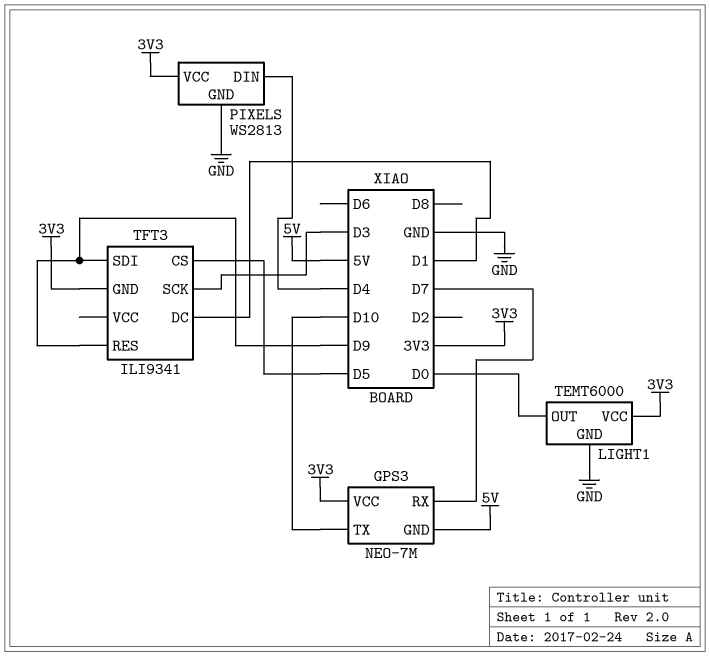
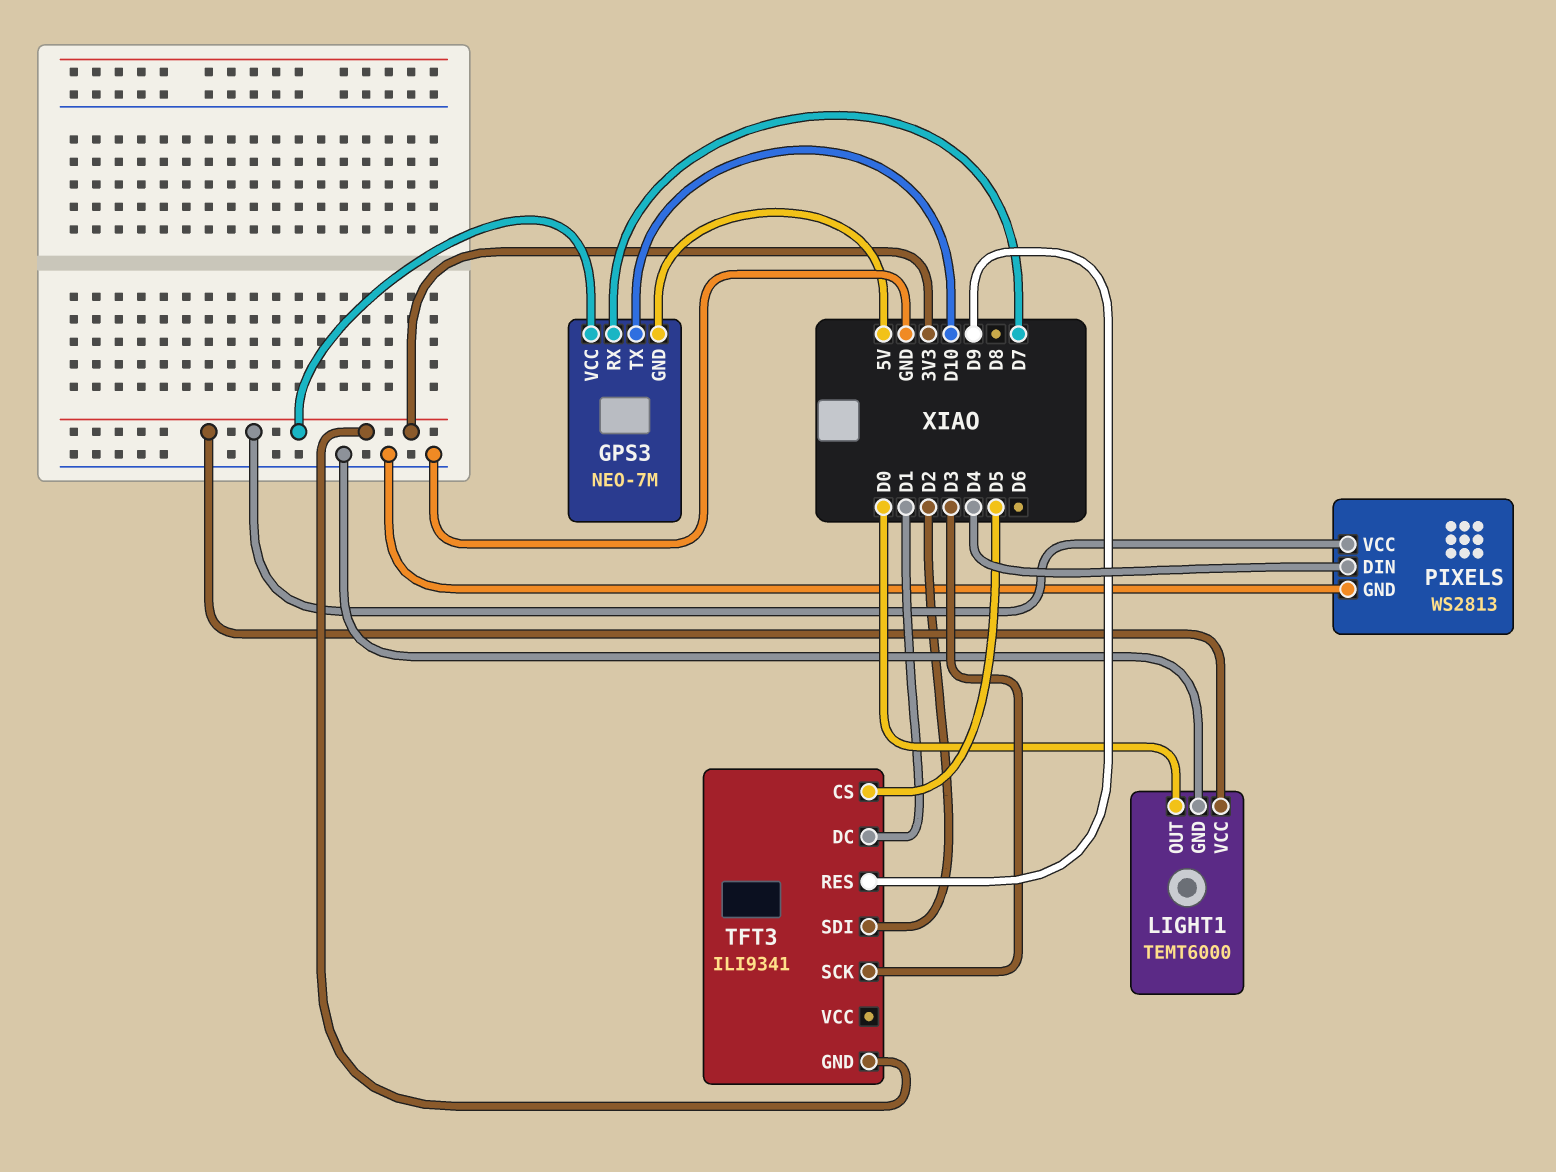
TFT3 pin SDI: D9 -> D2

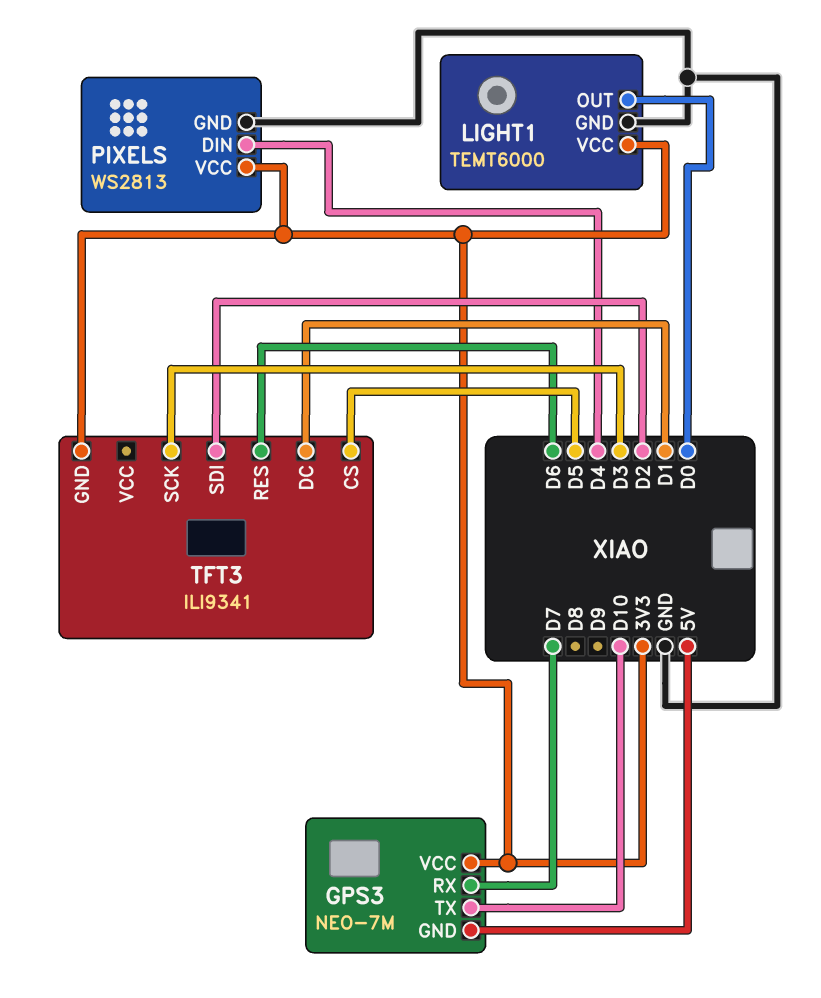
TFT3 pin RES: D9 -> D6

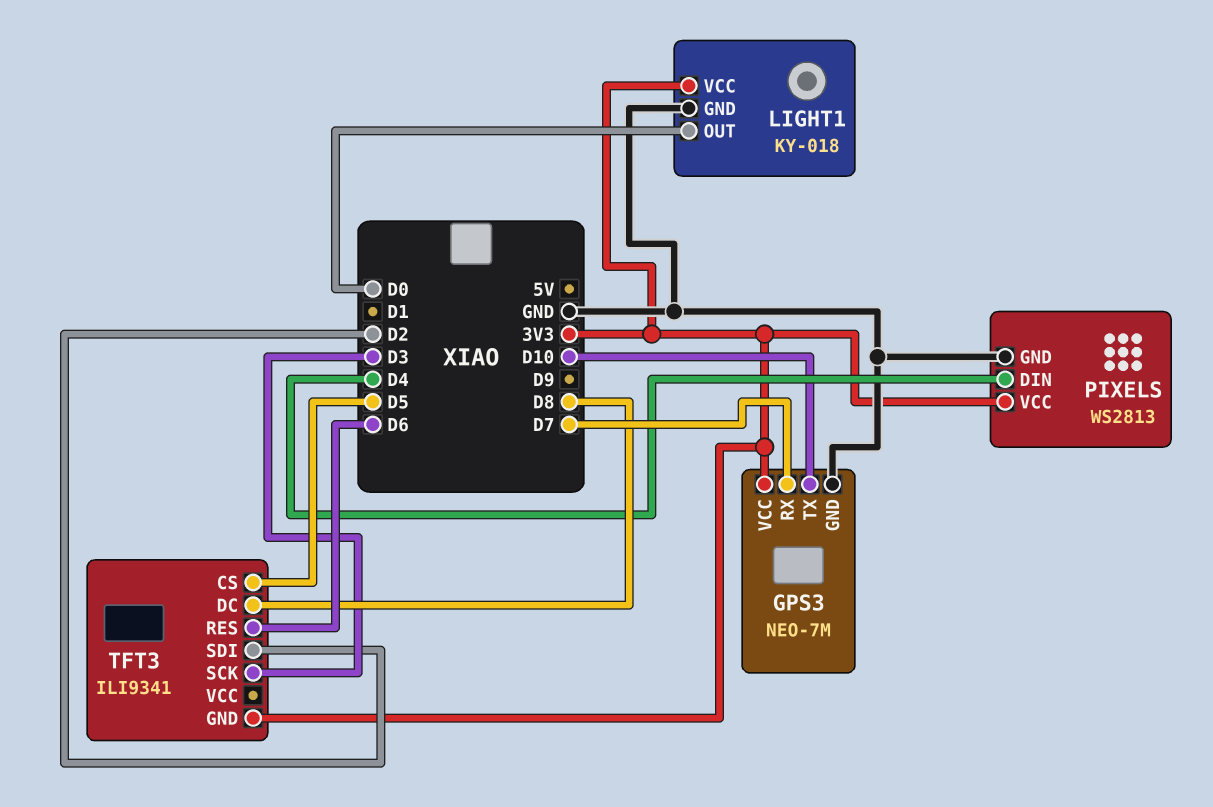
GPS3 pin GND: 5V -> GND
LIGHT1: TEMT6000 -> KY-018
TFT3 pin DC: D1 -> D8

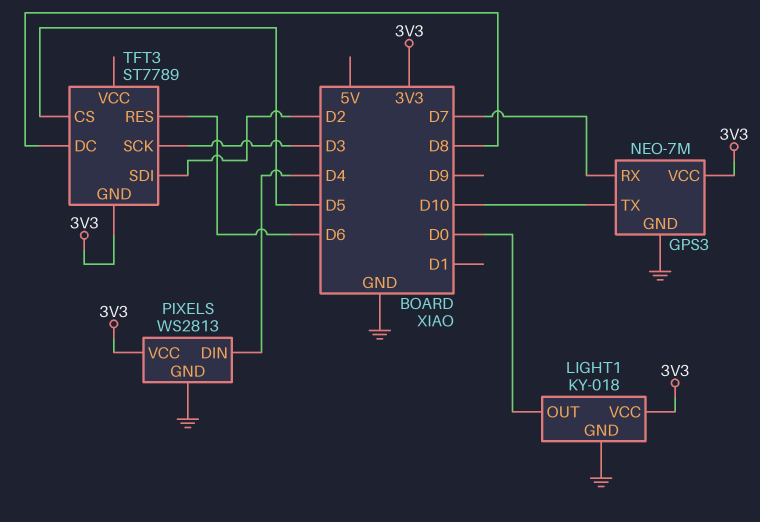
TFT3: ILI9341 -> ST7789

